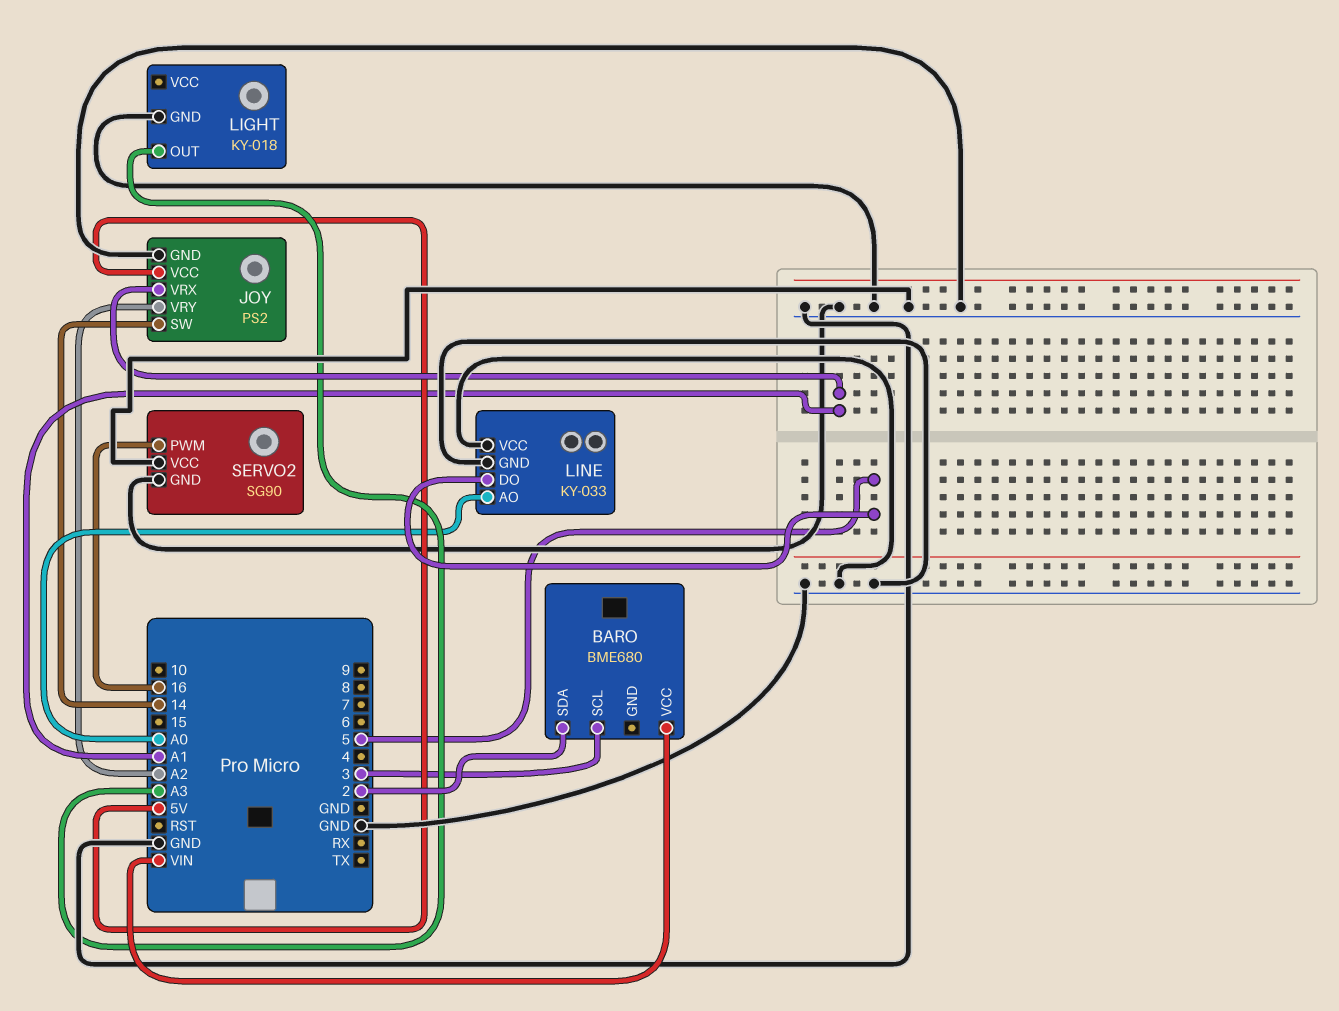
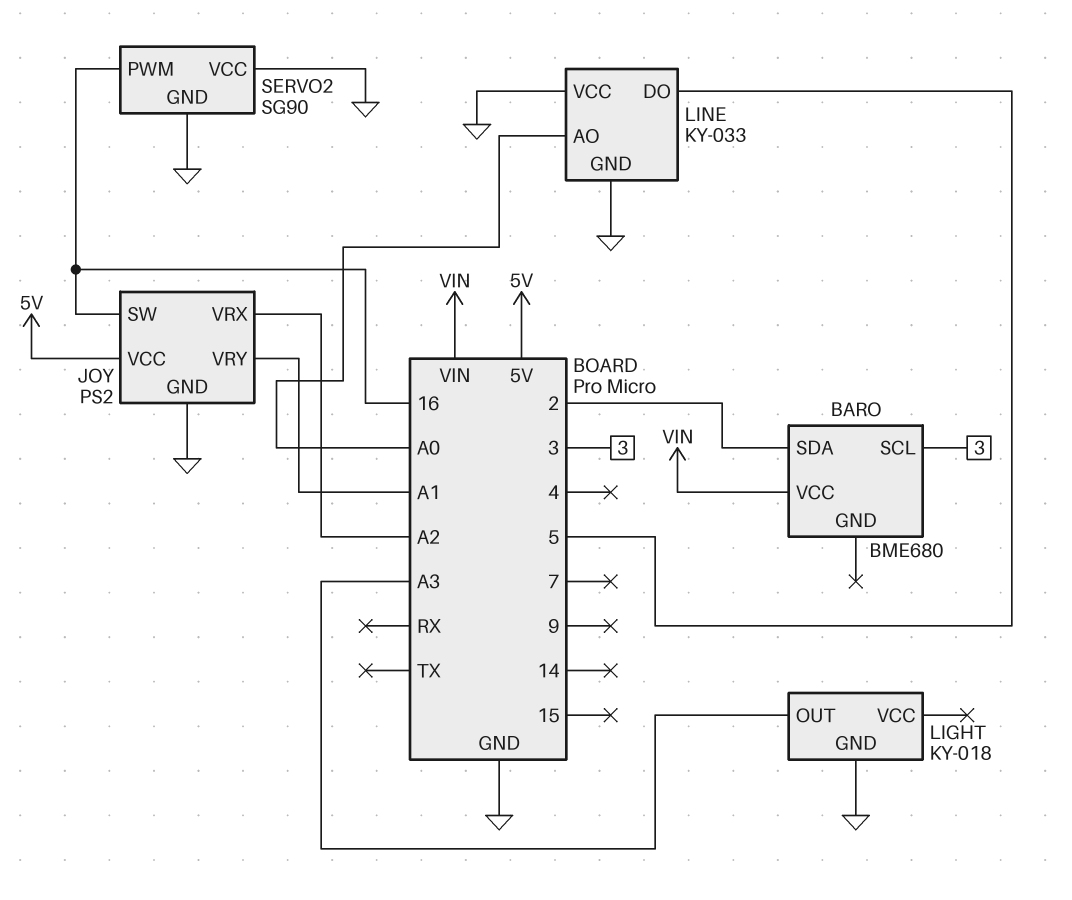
JOY pin SW: 14 -> 16
JOY pin VRX: A1 -> A2
JOY pin VRY: A2 -> A1

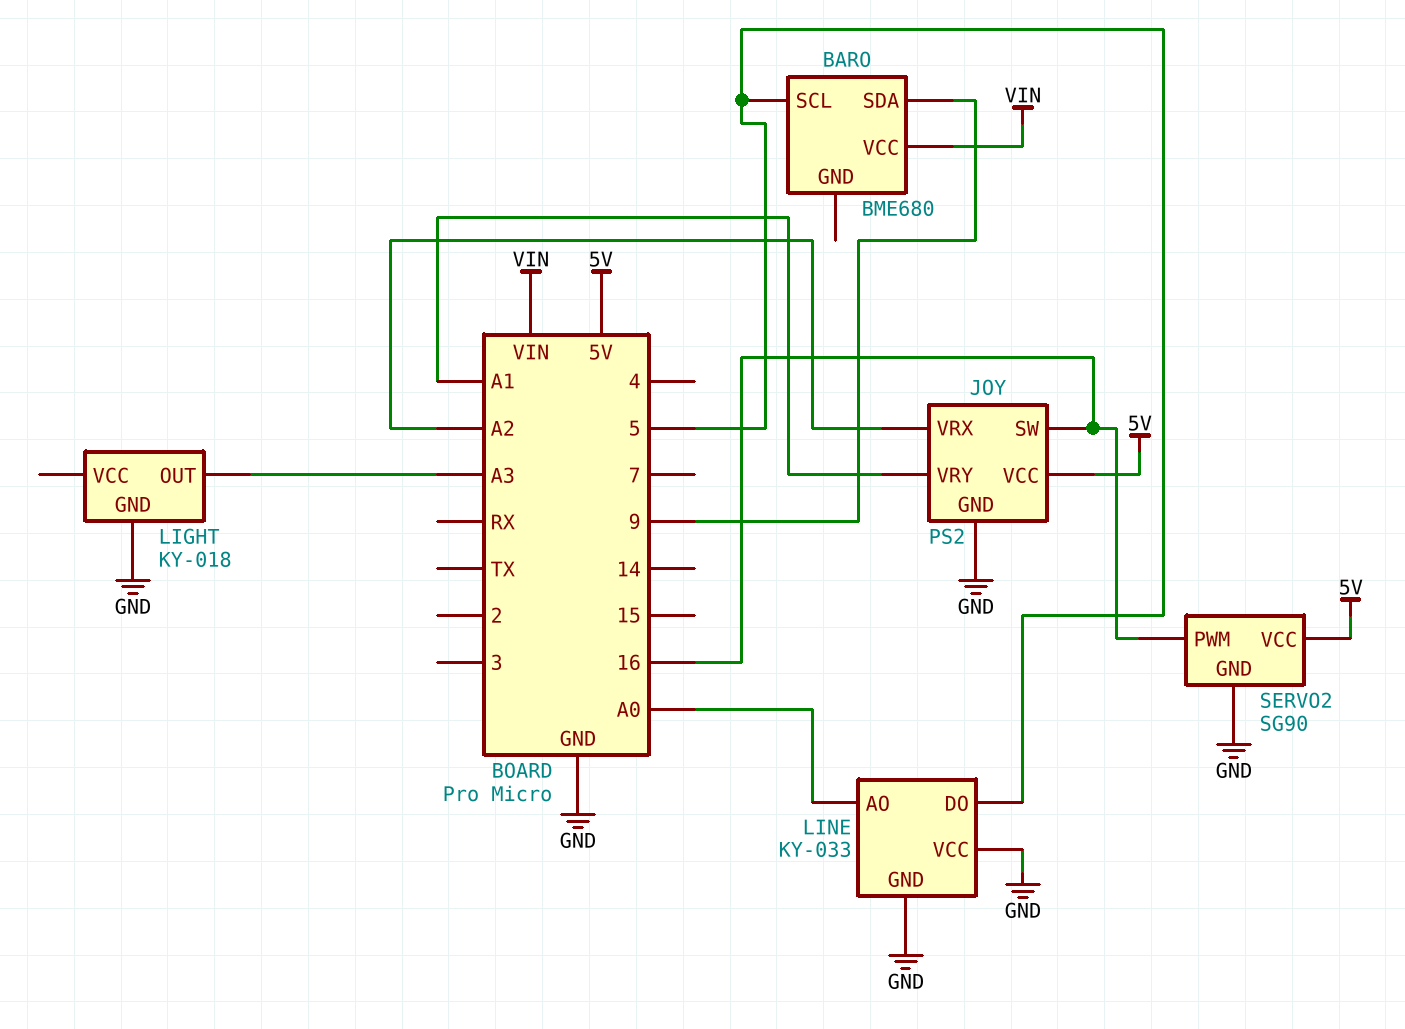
BARO pin SCL: 3 -> 5
BARO pin SDA: 2 -> 9
SERVO2 pin VCC: GND -> 5V

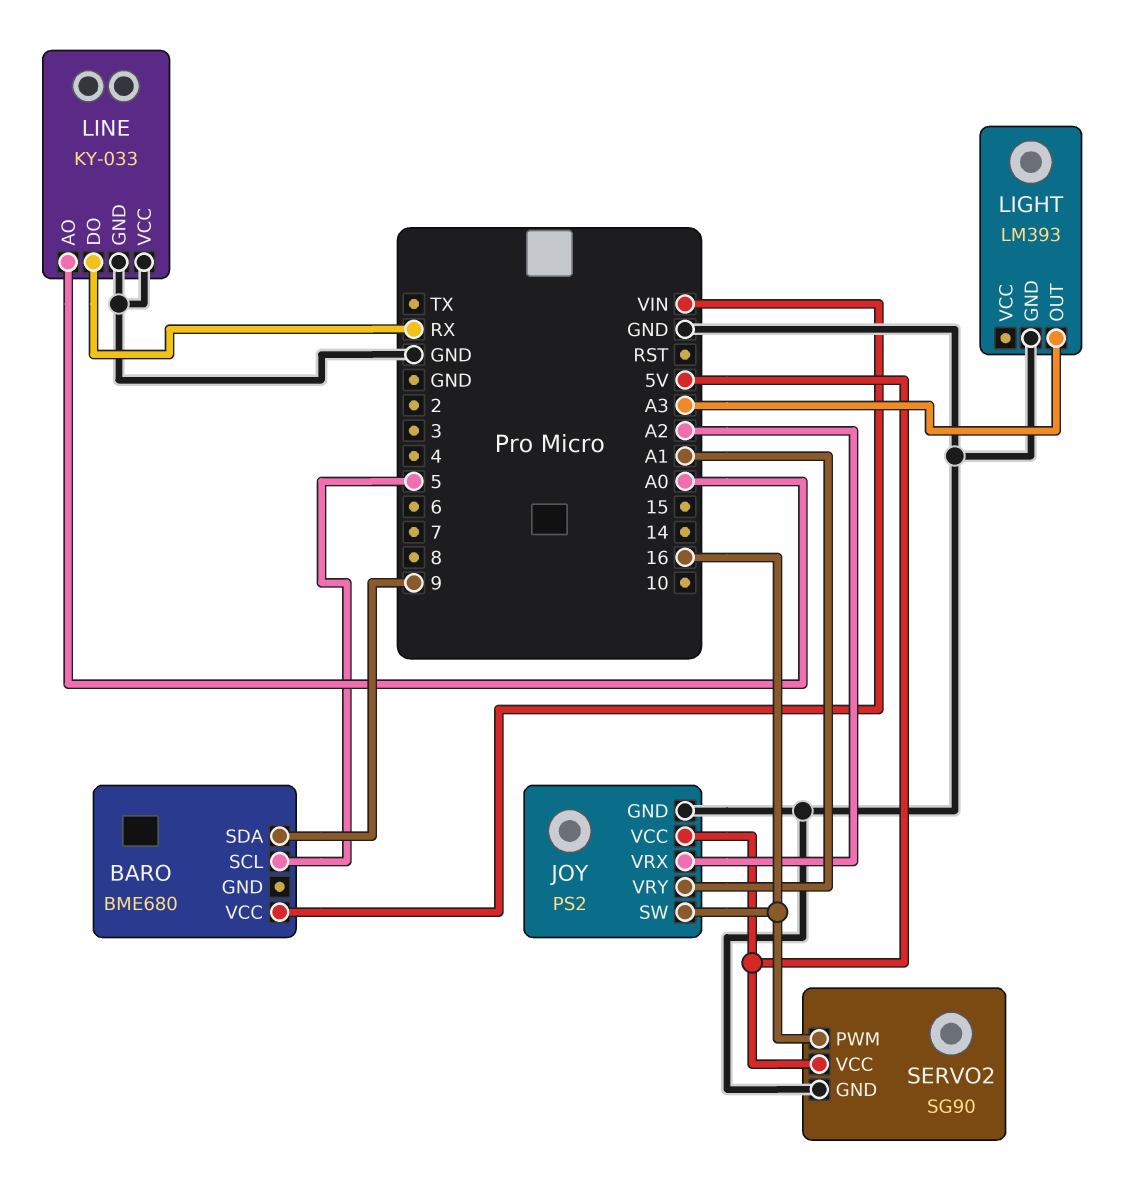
LIGHT: KY-018 -> LM393
LINE pin DO: 5 -> RX

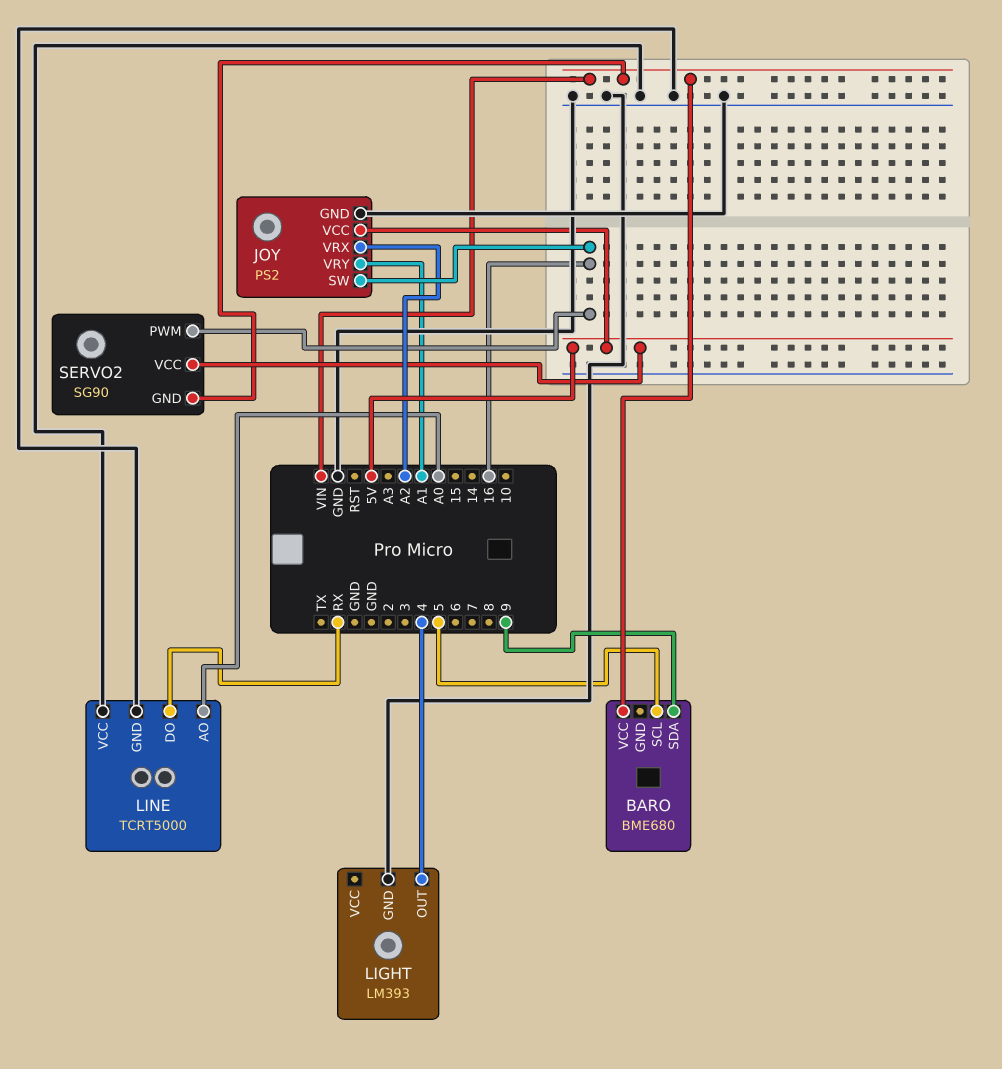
LIGHT pin OUT: A3 -> 4
LINE: KY-033 -> TCRT5000
SERVO2 pin GND: GND -> VIN

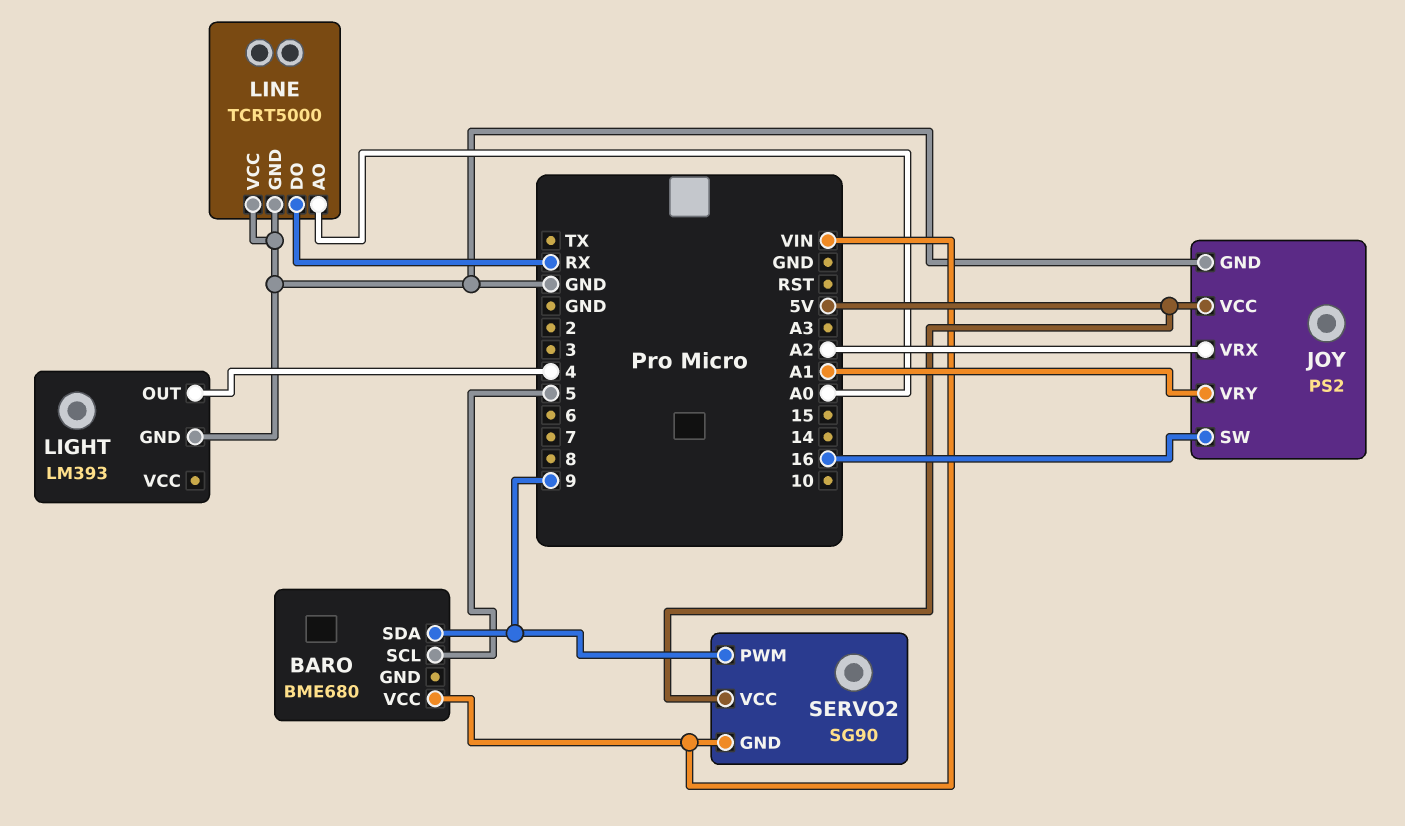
SERVO2 pin PWM: 16 -> 9

